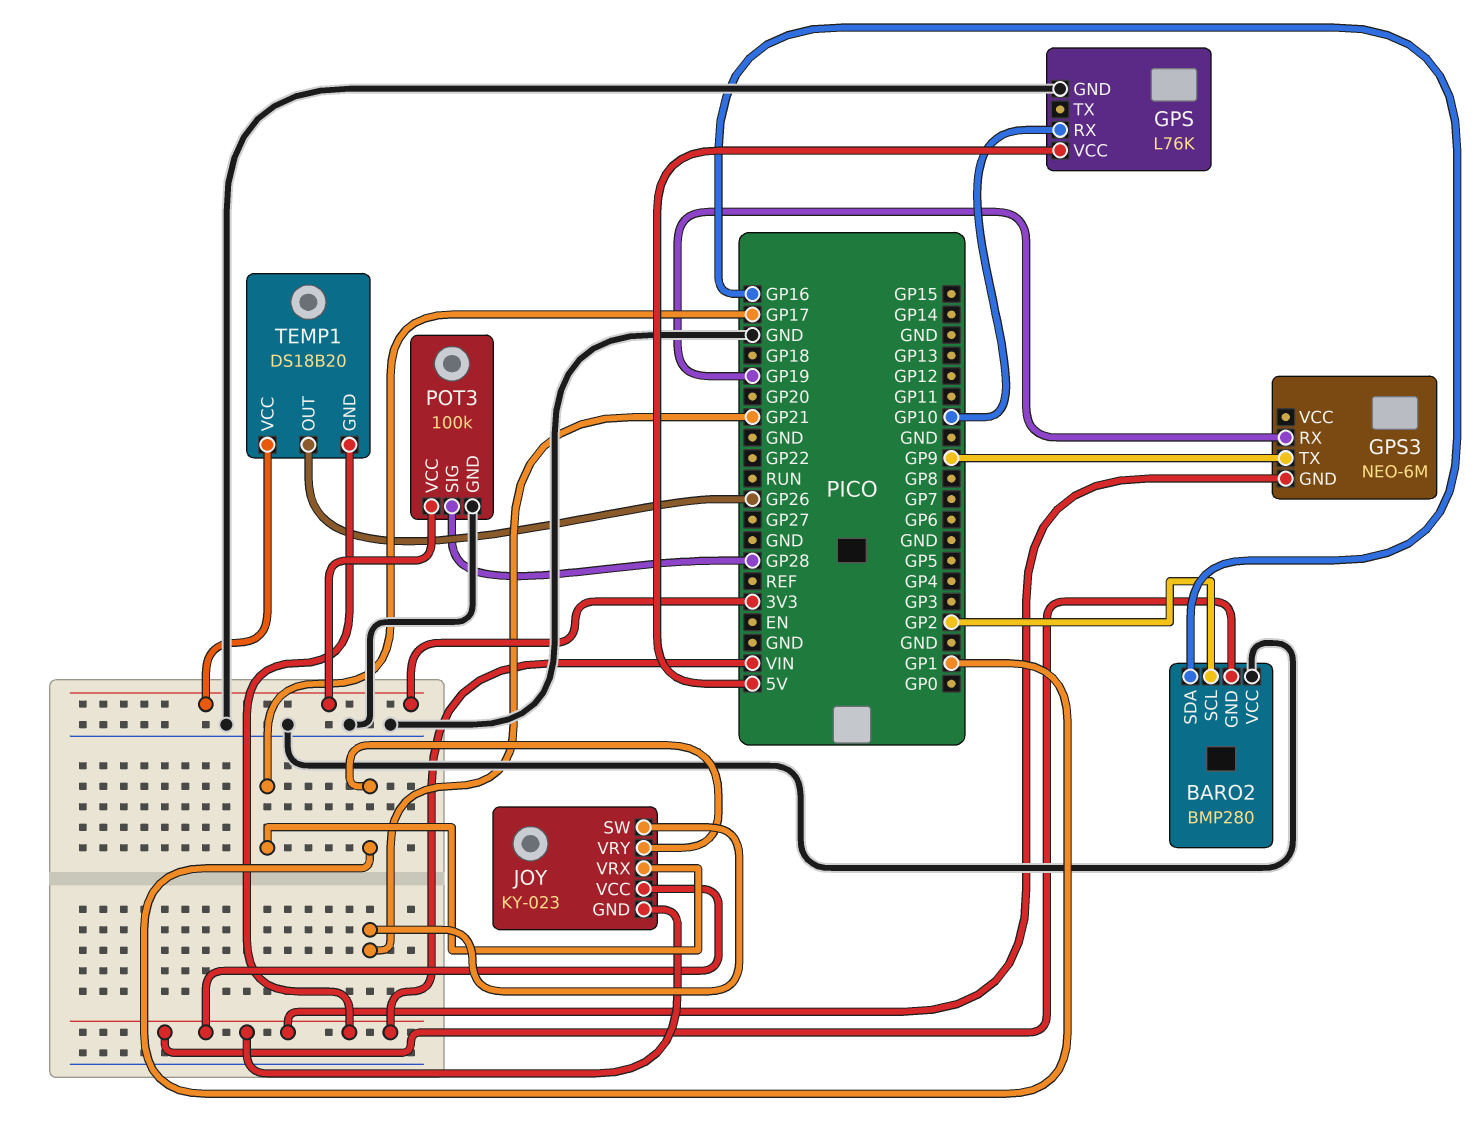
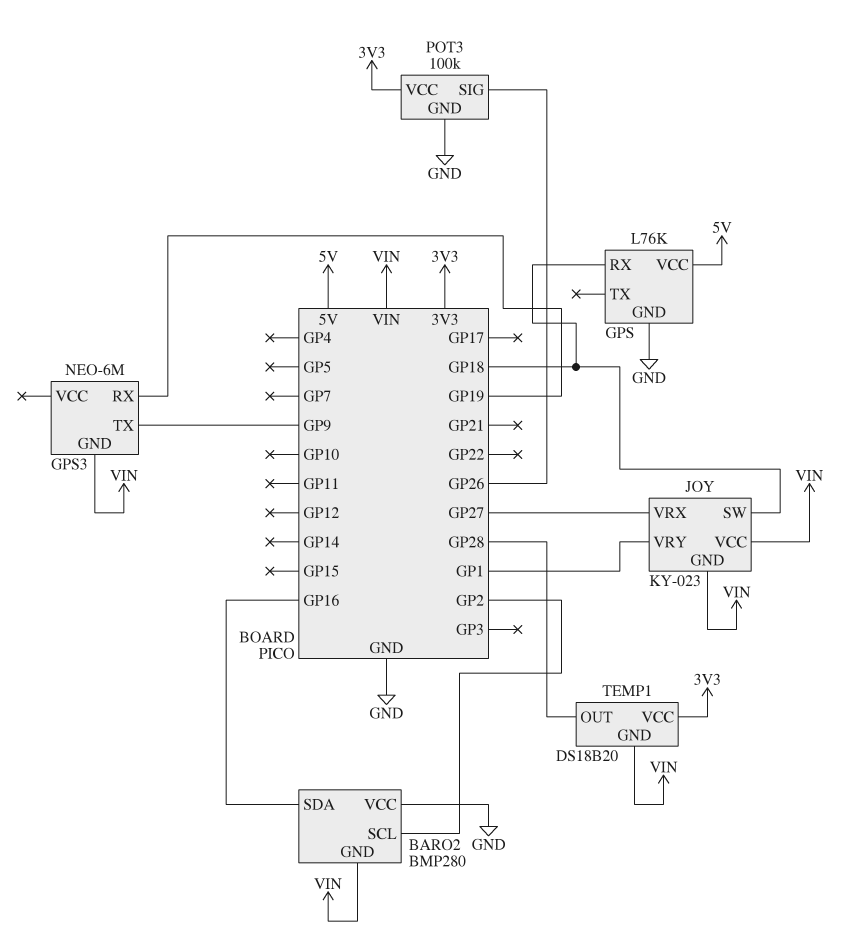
GPS pin RX: GP10 -> GP18
JOY pin SW: GP21 -> GP18
JOY pin VRX: GP17 -> GP27
POT3 pin SIG: GP28 -> GP26
TEMP1 pin OUT: GP26 -> GP28

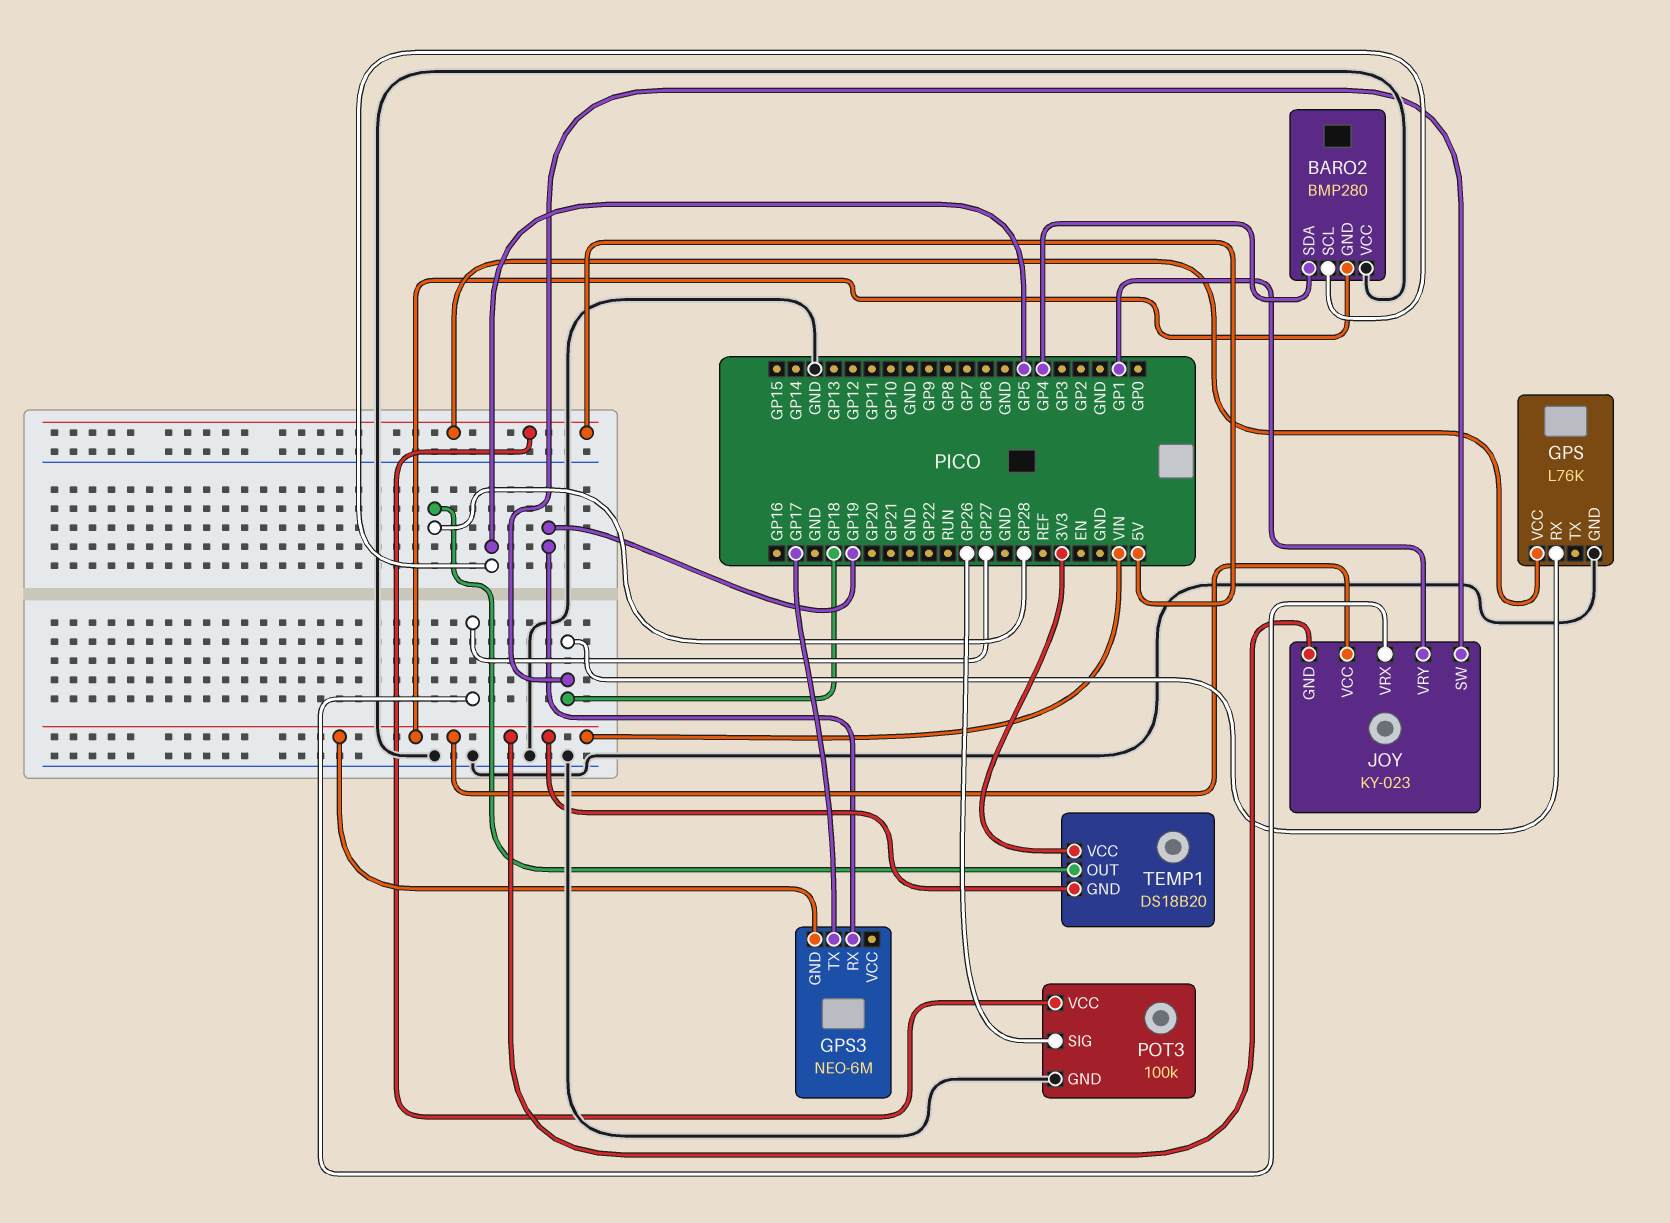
BARO2 pin SCL: GP2 -> GP5
BARO2 pin SDA: GP16 -> GP4
GPS3 pin TX: GP9 -> GP17
POT3 pin VCC: 3V3 -> 5V

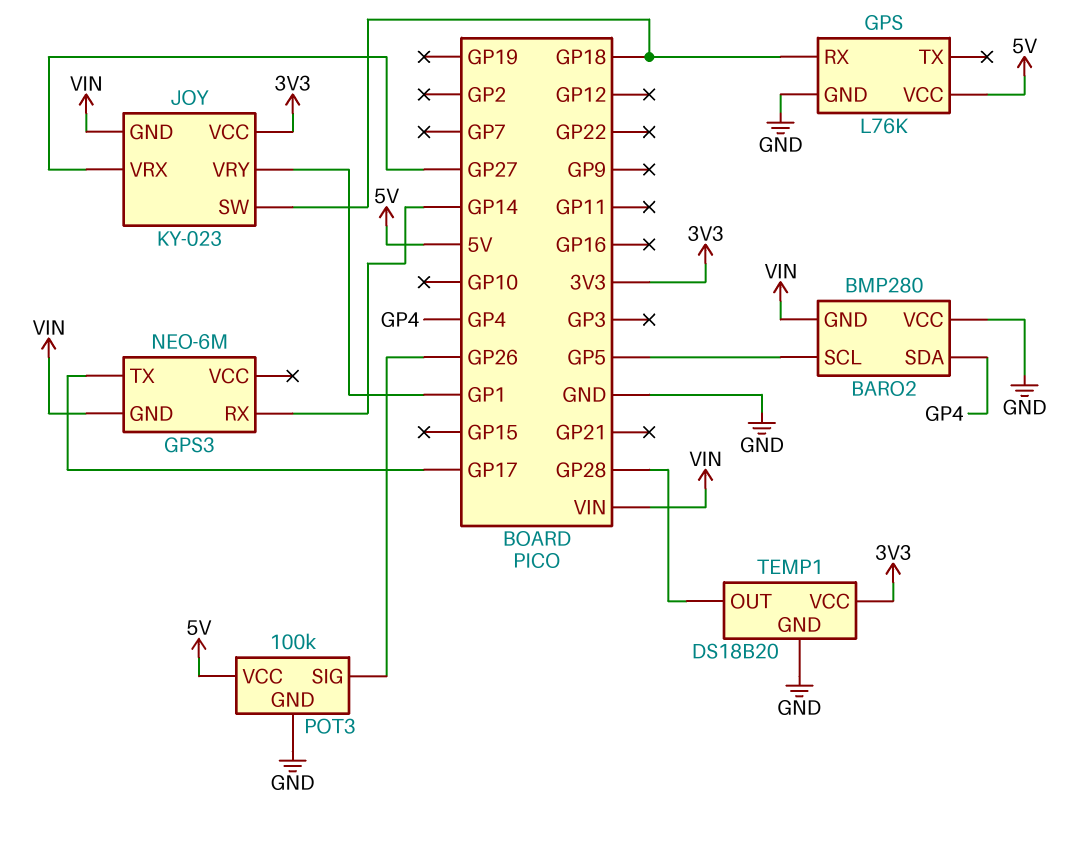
GPS3 pin RX: GP19 -> GP14
JOY pin VCC: VIN -> 3V3
TEMP1 pin GND: VIN -> GND

